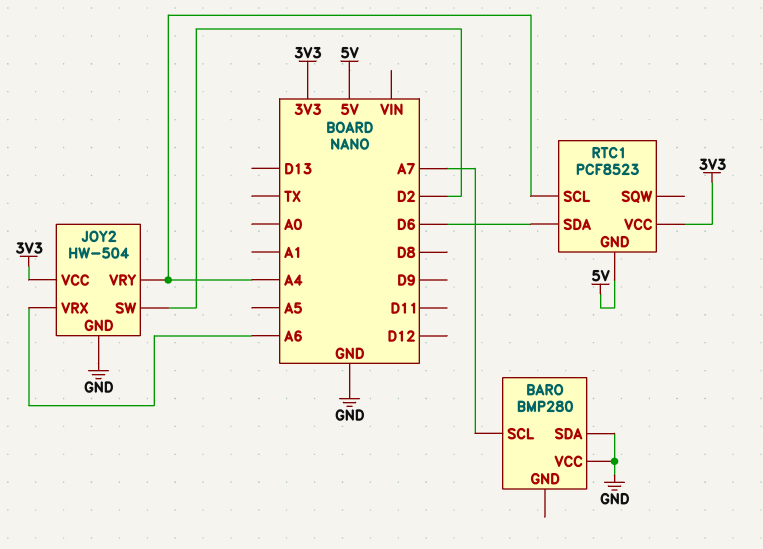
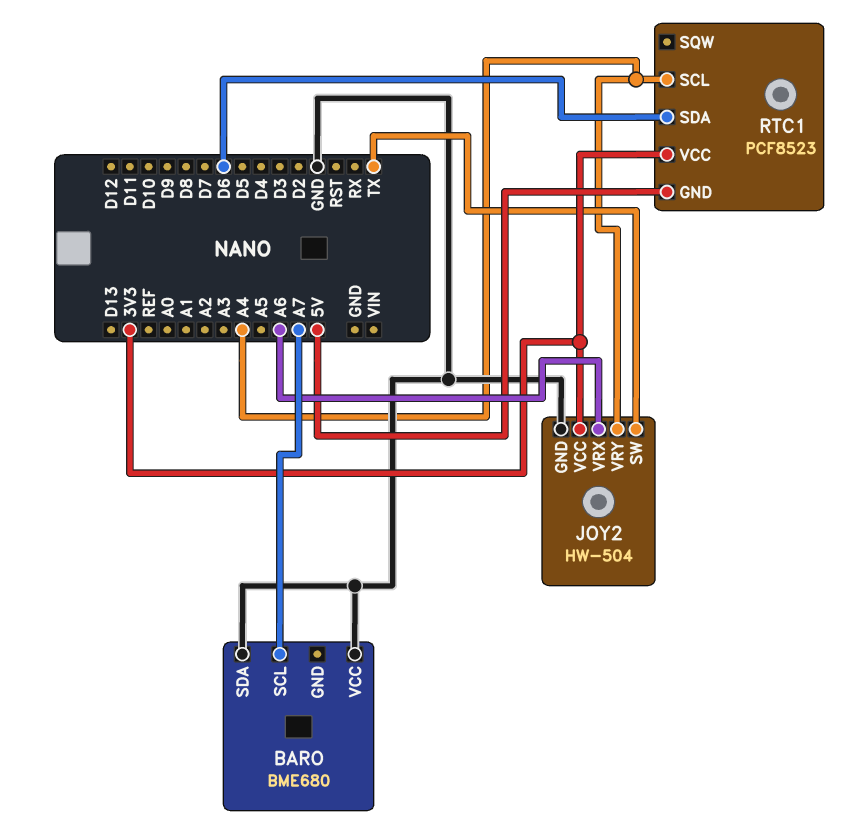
BARO: BMP280 -> BME680
JOY2 pin SW: D2 -> TX

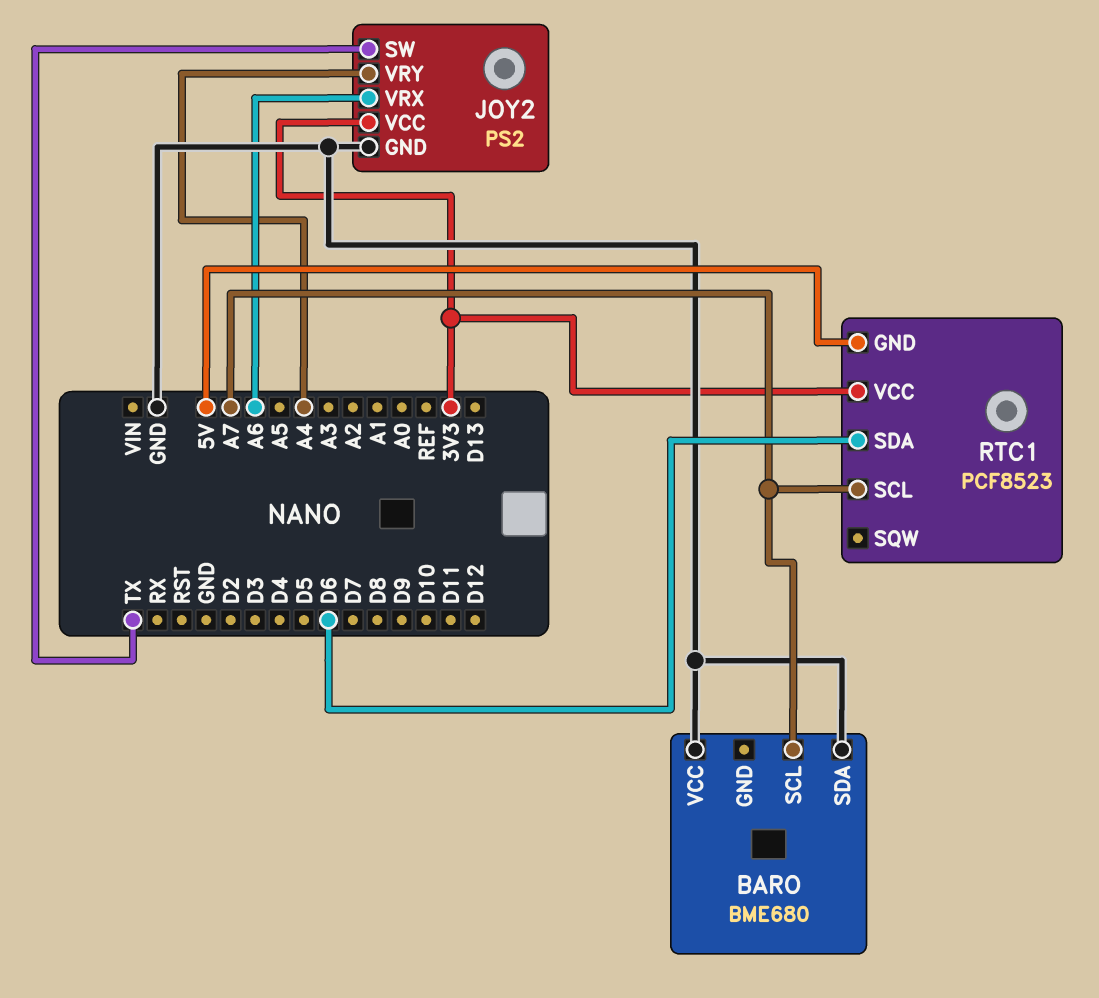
JOY2: HW-504 -> PS2
RTC1 pin SCL: A4 -> A7

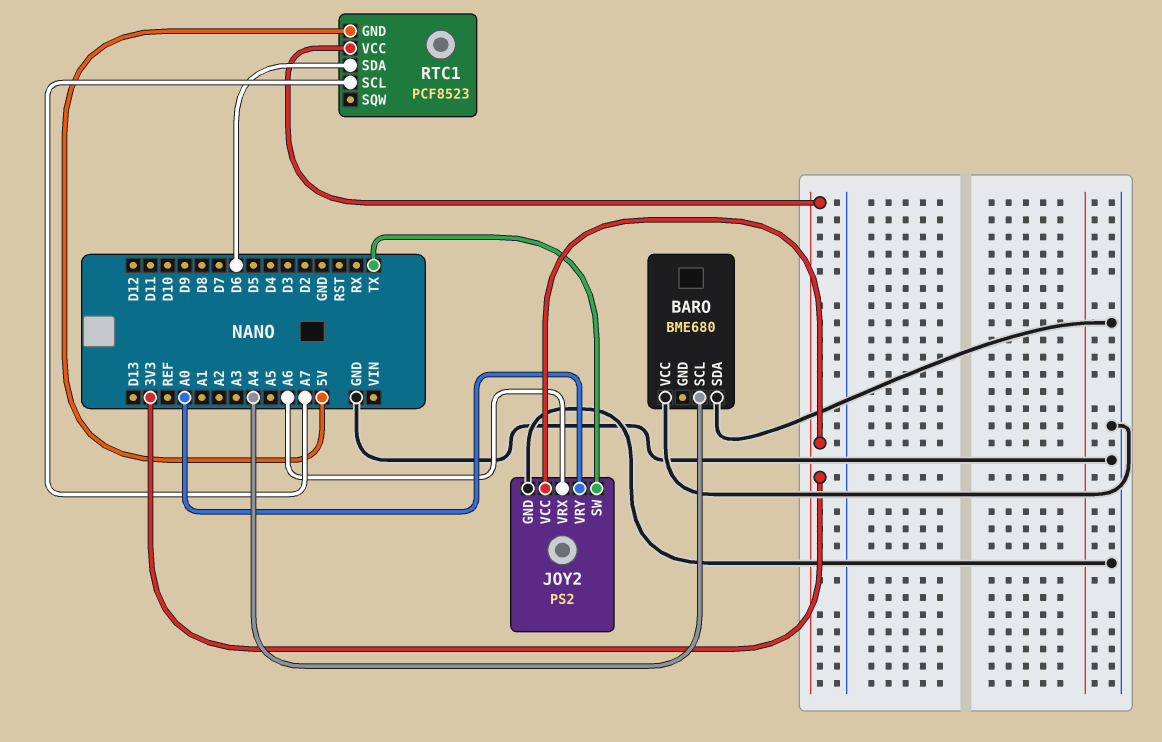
BARO pin SCL: A7 -> A4
JOY2 pin VRY: A4 -> A0

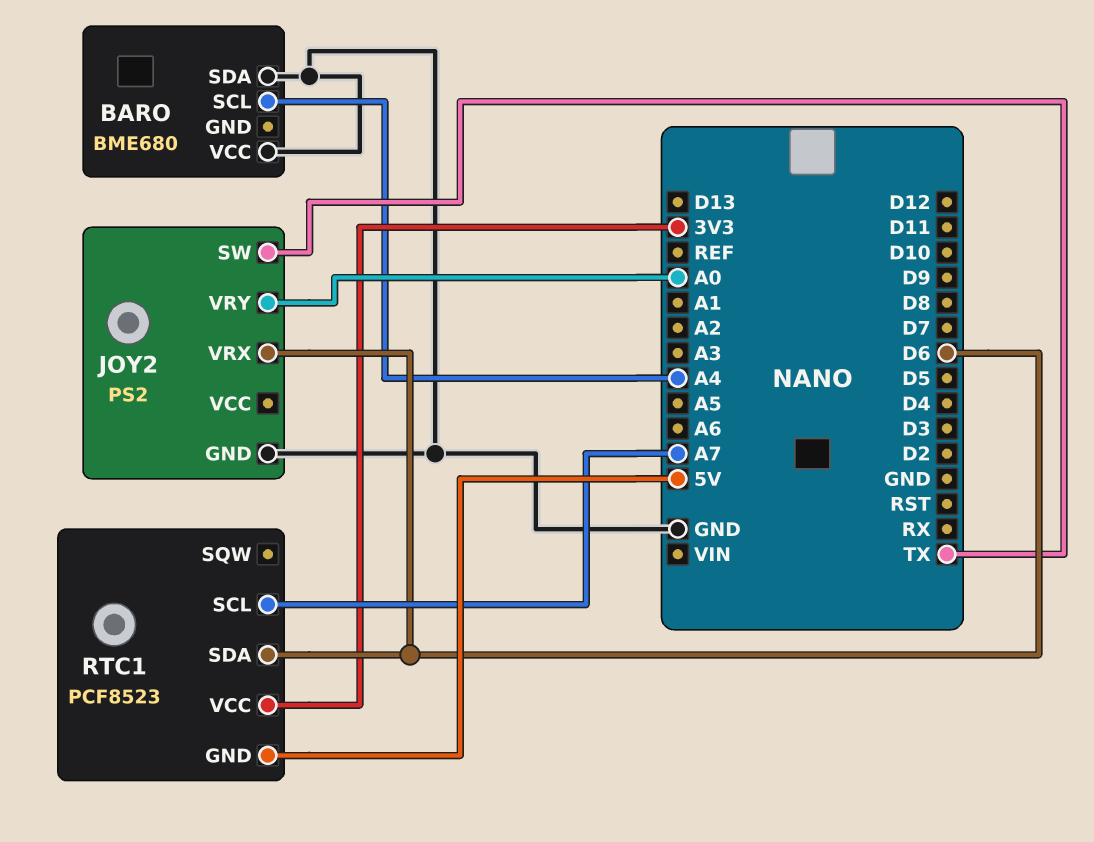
JOY2 pin VCC: 3V3 -> none
JOY2 pin VRX: A6 -> D6

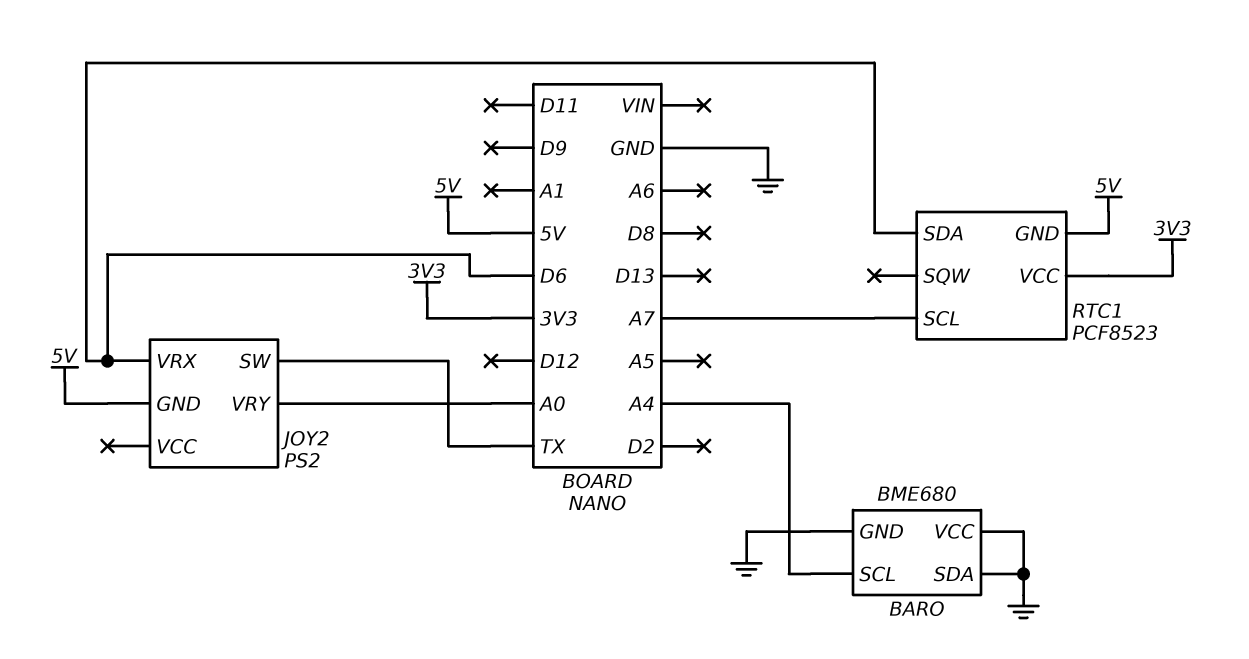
BARO pin GND: none -> GND
JOY2 pin GND: GND -> 5V

